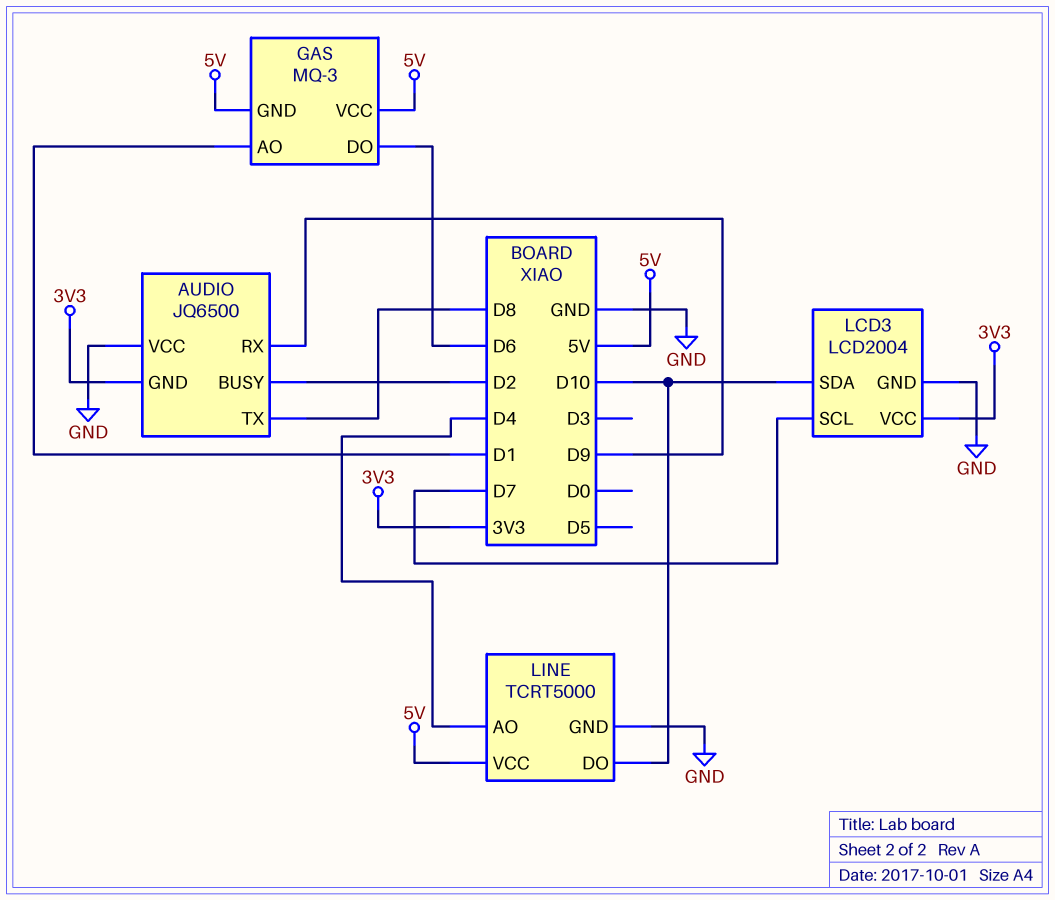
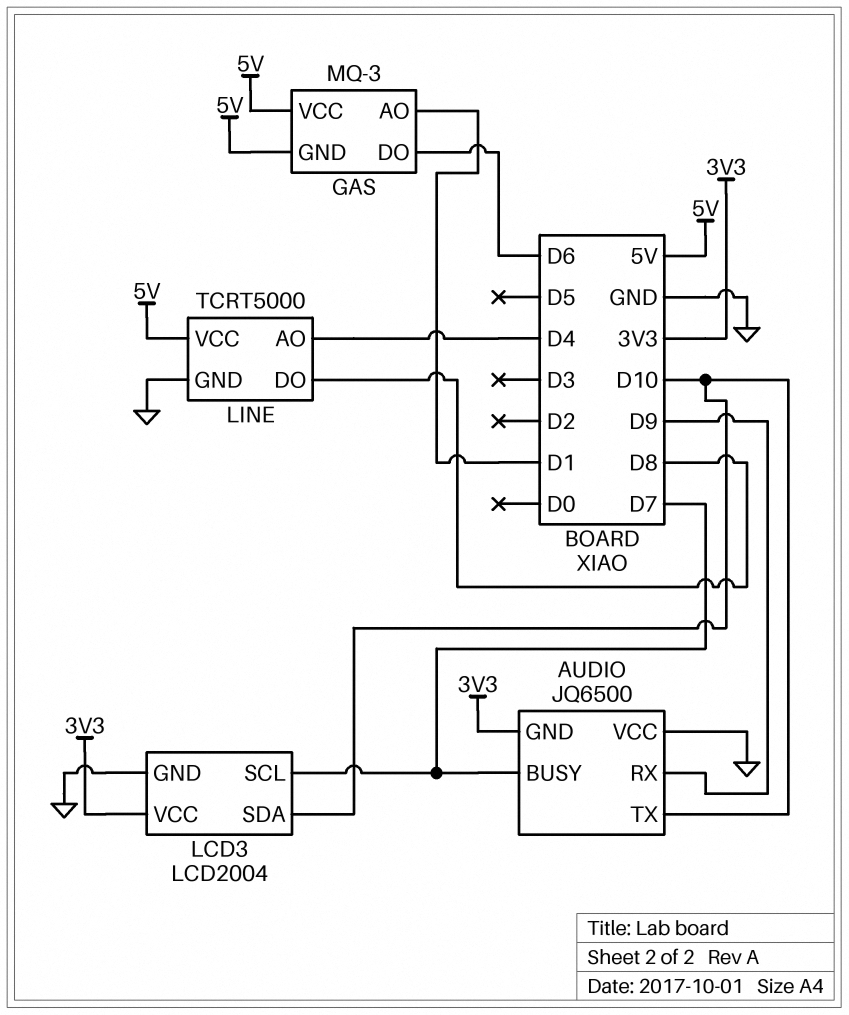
AUDIO pin BUSY: D2 -> D7
AUDIO pin TX: D8 -> D10
LINE pin DO: D10 -> D8

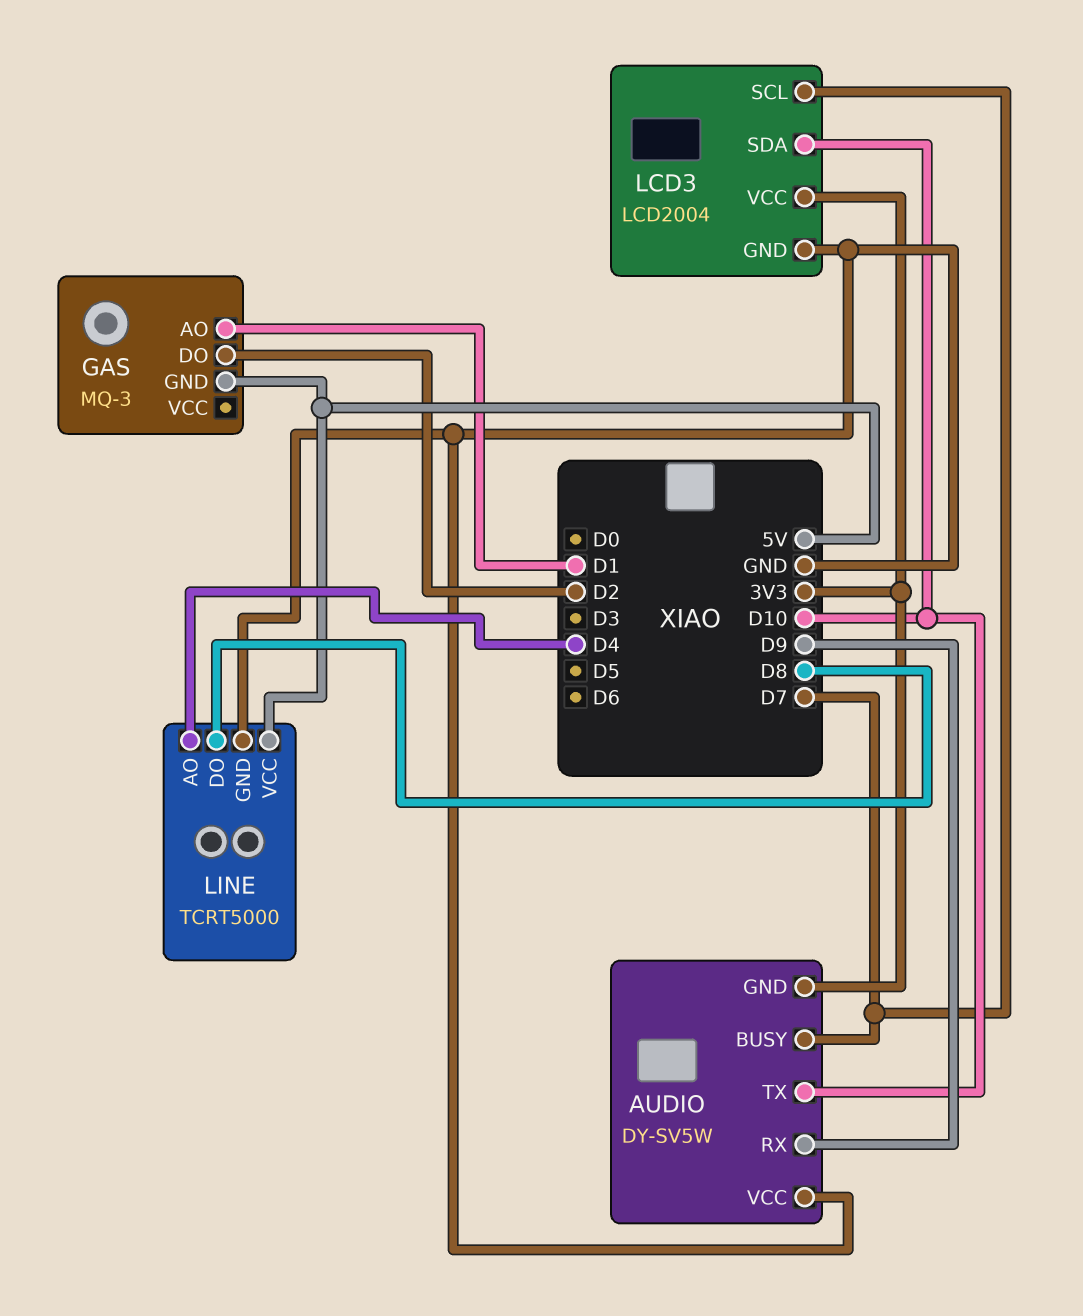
AUDIO: JQ6500 -> DY-SV5W
GAS pin DO: D6 -> D2
GAS pin VCC: 5V -> none

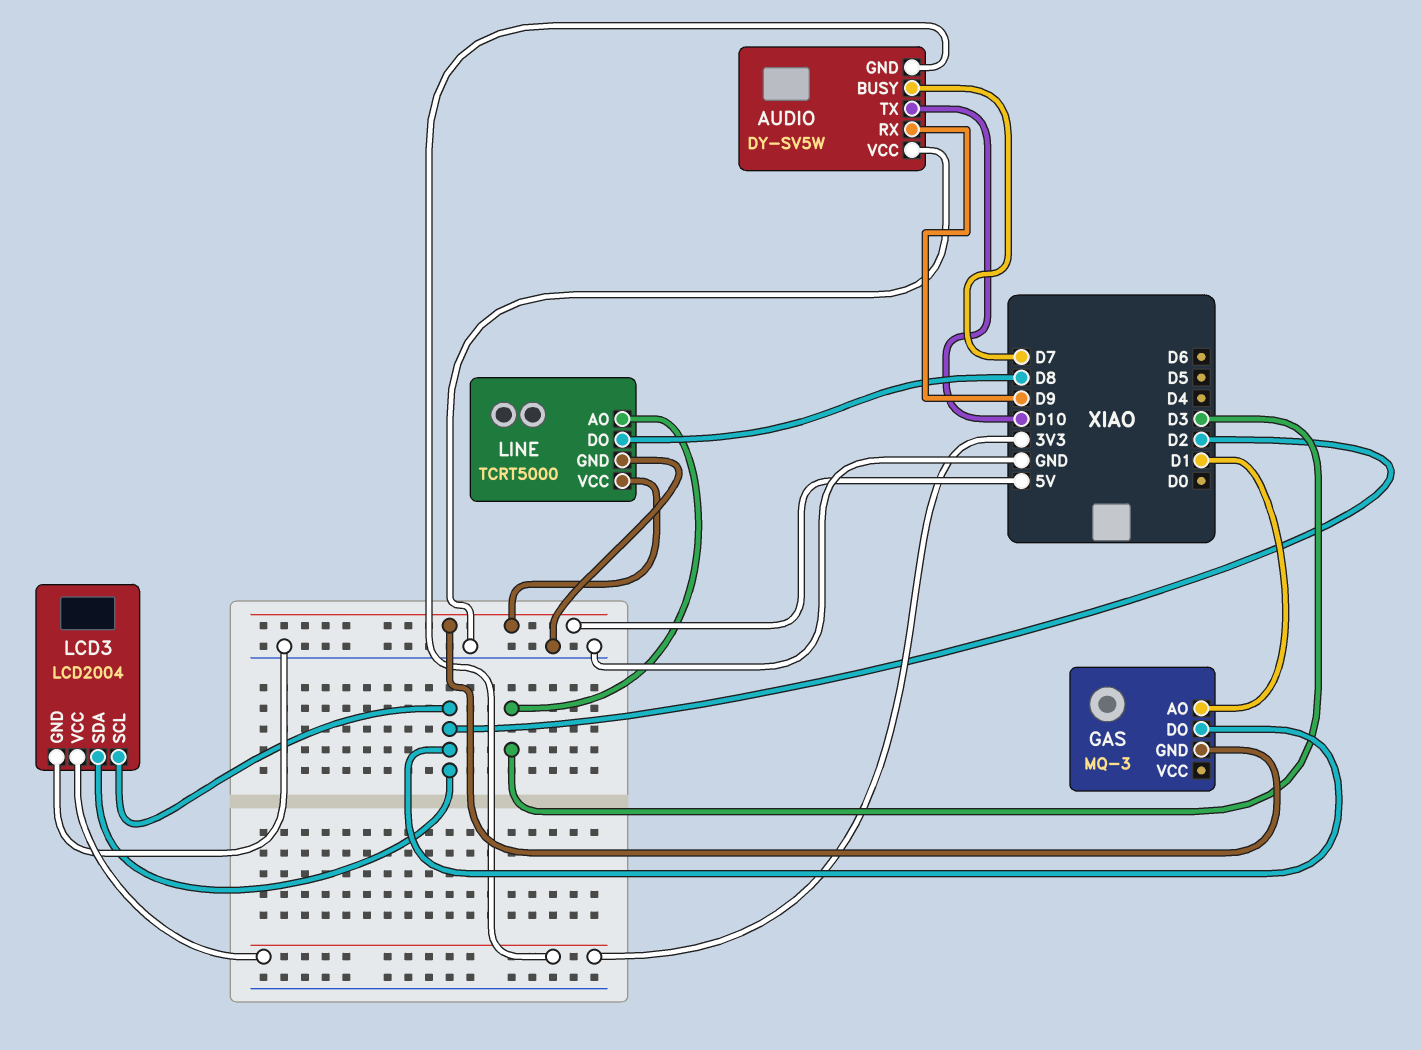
LCD3 pin SCL: D7 -> D2
LCD3 pin SDA: D10 -> D2
LINE pin AO: D4 -> D3

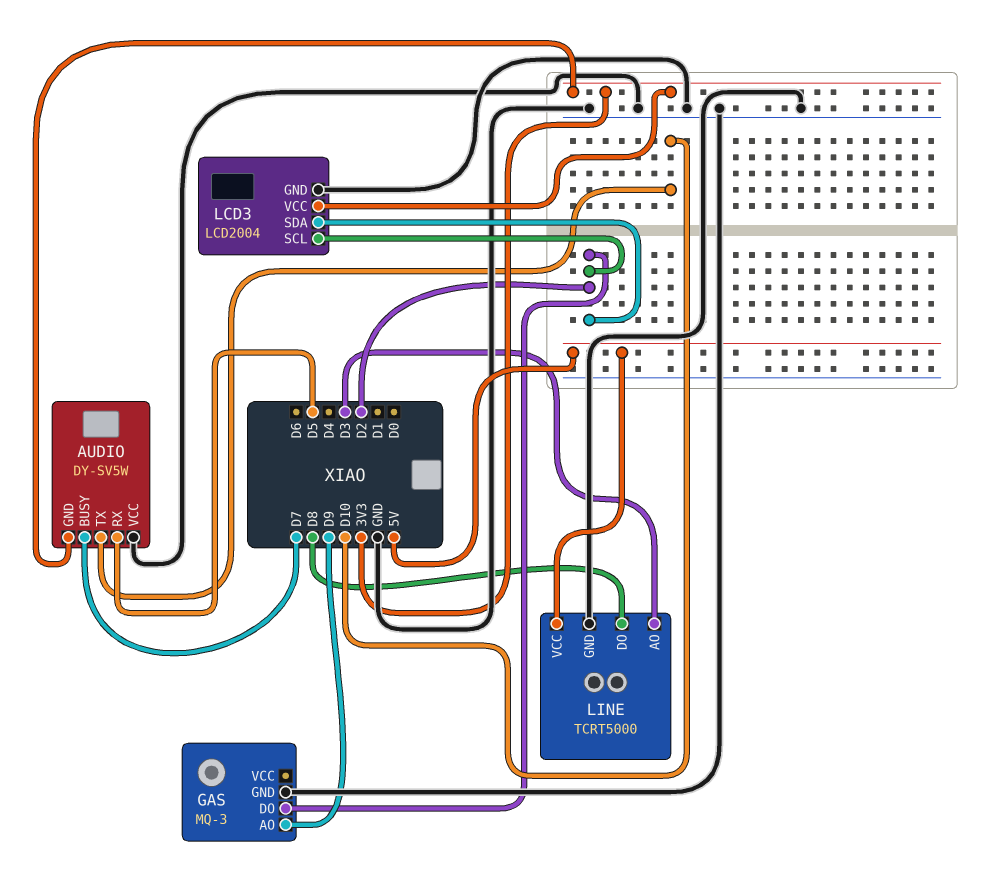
AUDIO pin RX: D9 -> D5
GAS pin AO: D1 -> D9
GAS pin GND: 5V -> GND

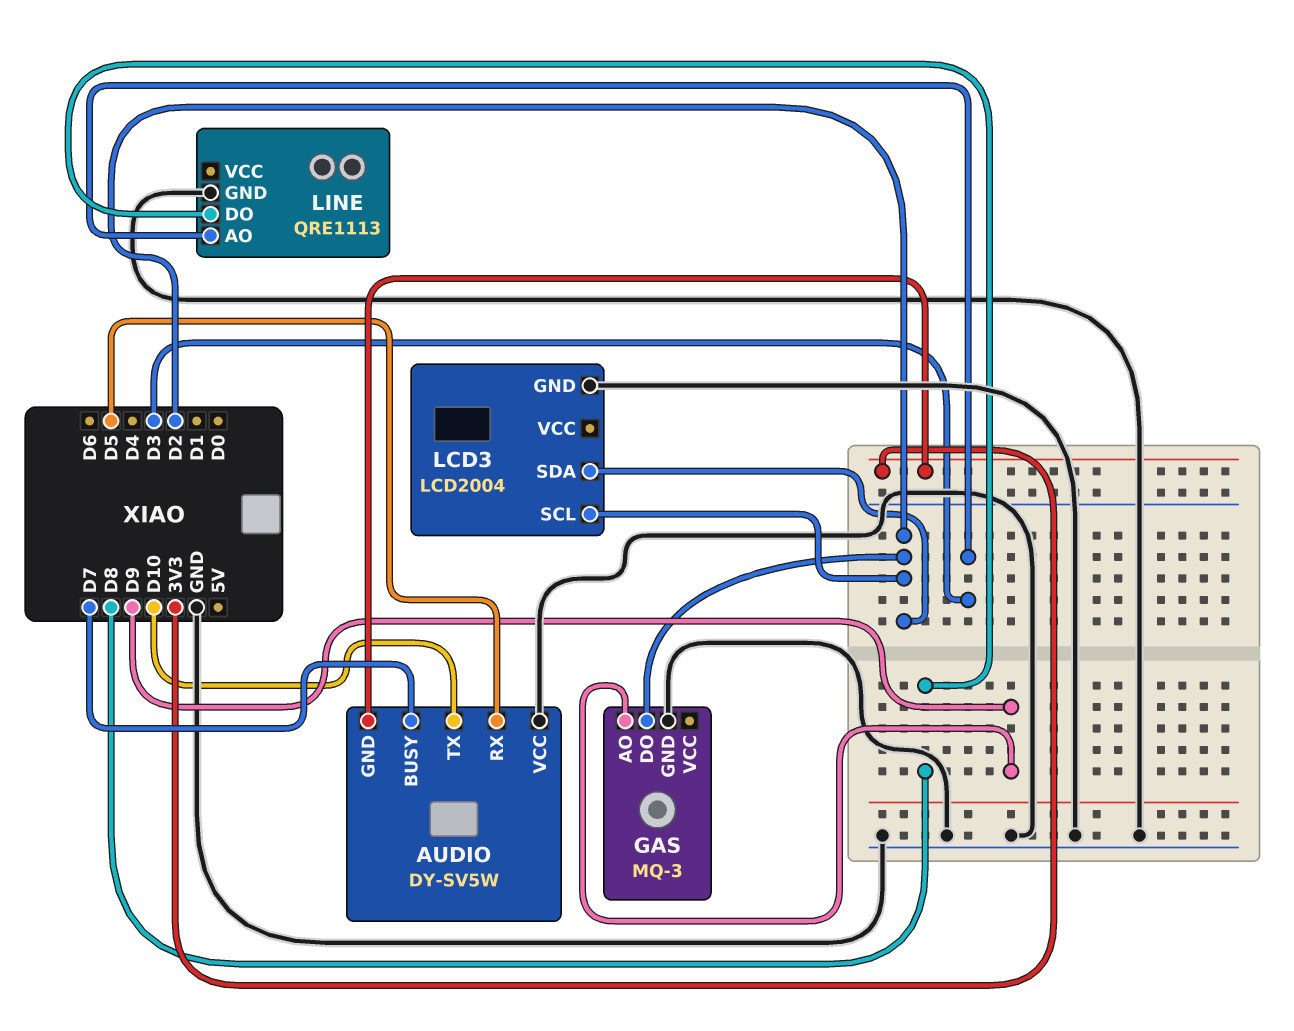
LCD3 pin VCC: 3V3 -> none
LINE: TCRT5000 -> QRE1113
LINE pin VCC: 5V -> none

